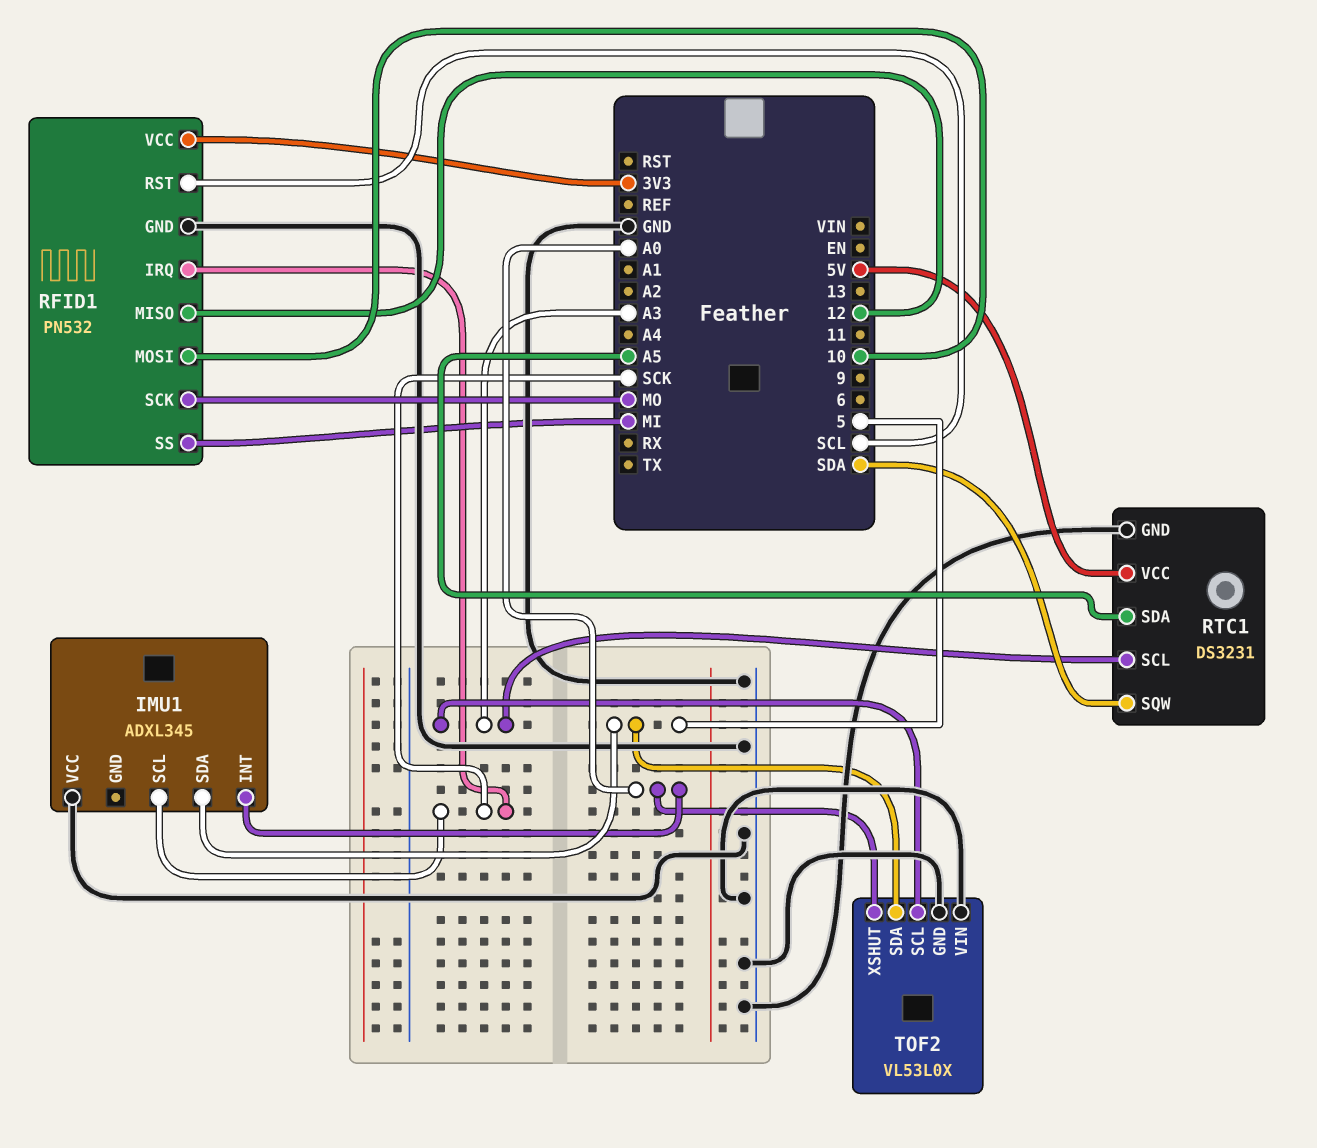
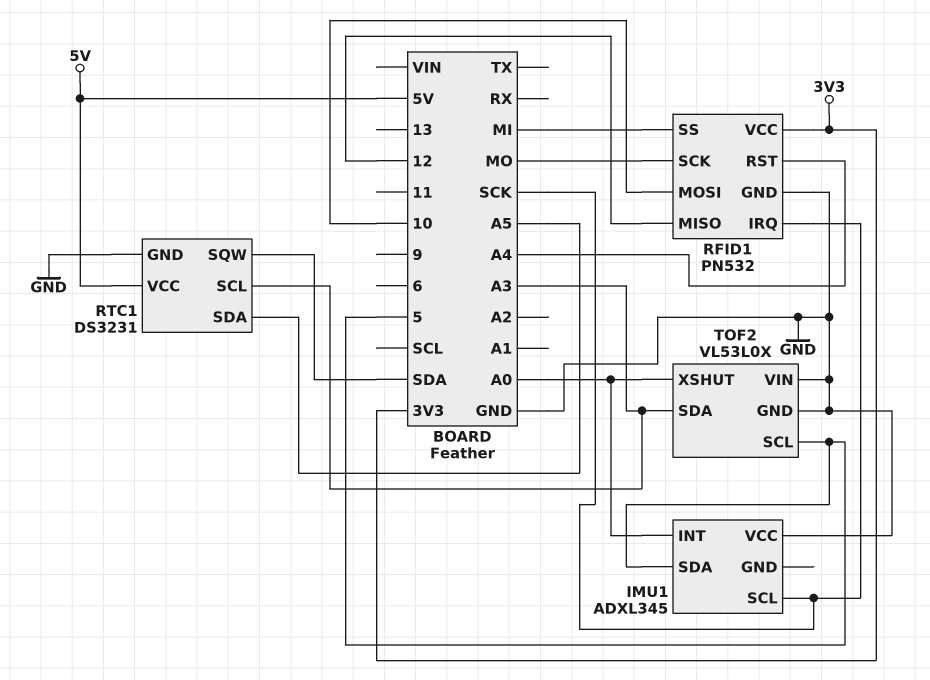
RFID1 pin RST: SCL -> A4
TOF2 pin SCL: A3 -> 5
TOF2 pin SDA: 5 -> A3

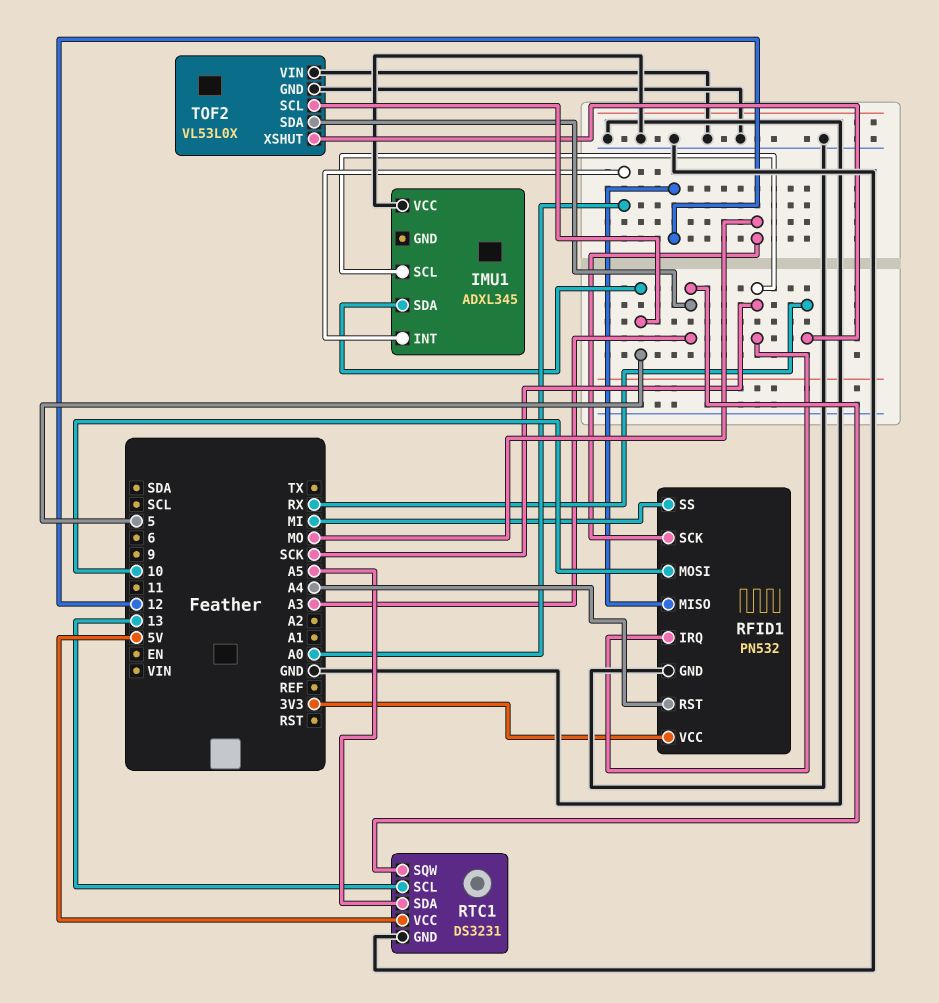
RTC1 pin SCL: A3 -> 13
RTC1 pin SQW: SDA -> A3
TOF2 pin XSHUT: A0 -> RX

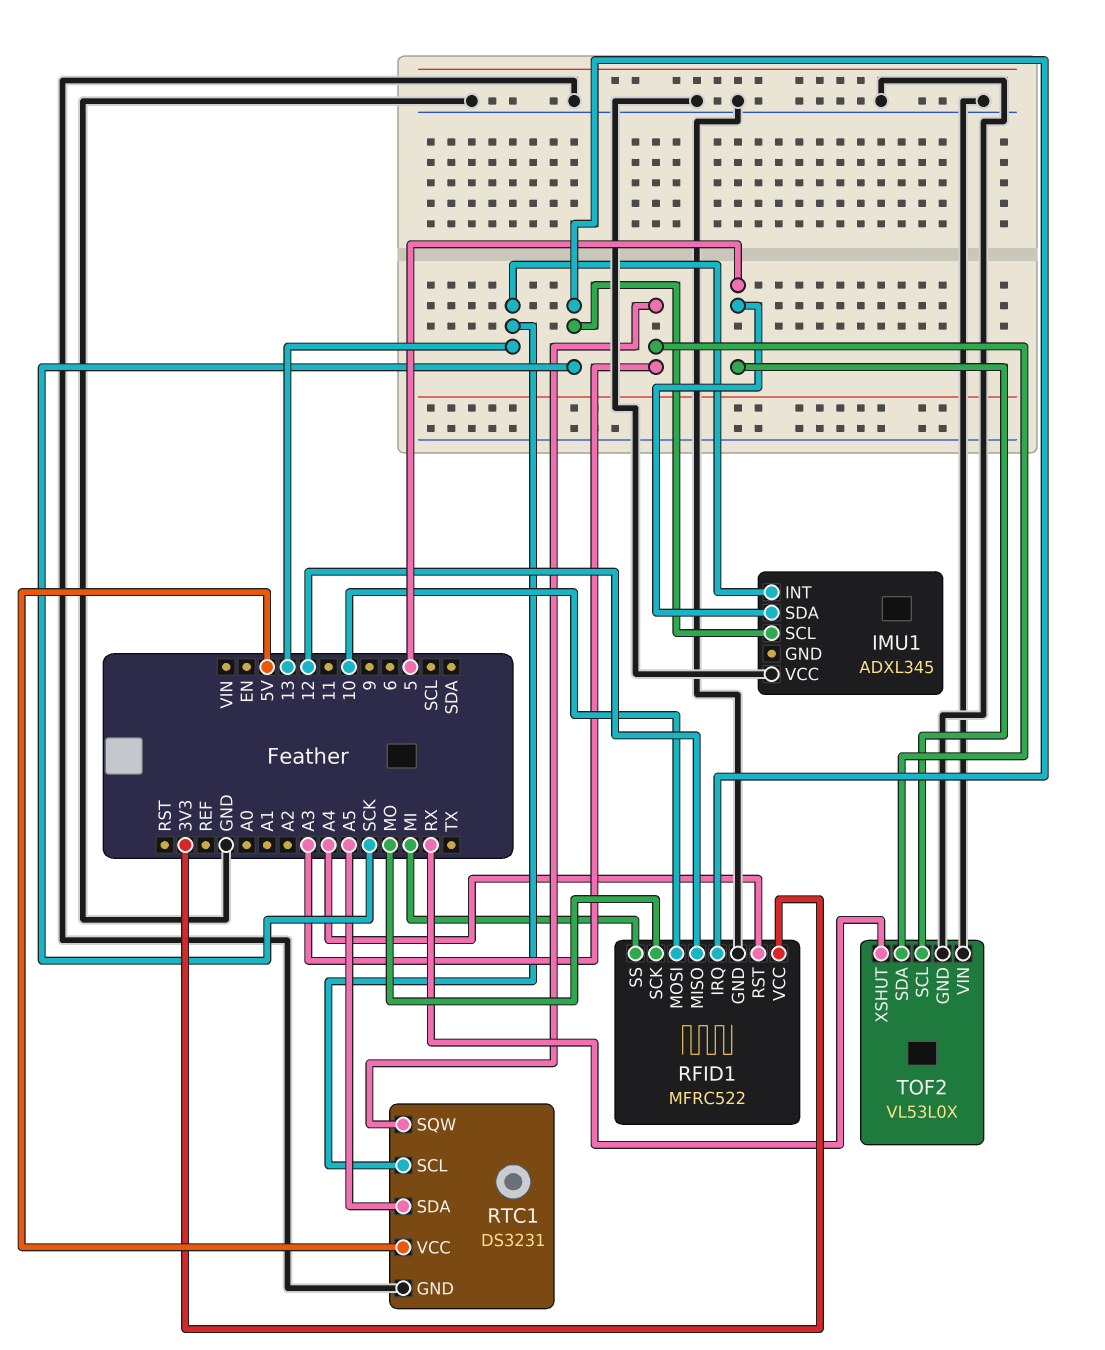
IMU1 pin INT: A0 -> 13
RFID1: PN532 -> MFRC522

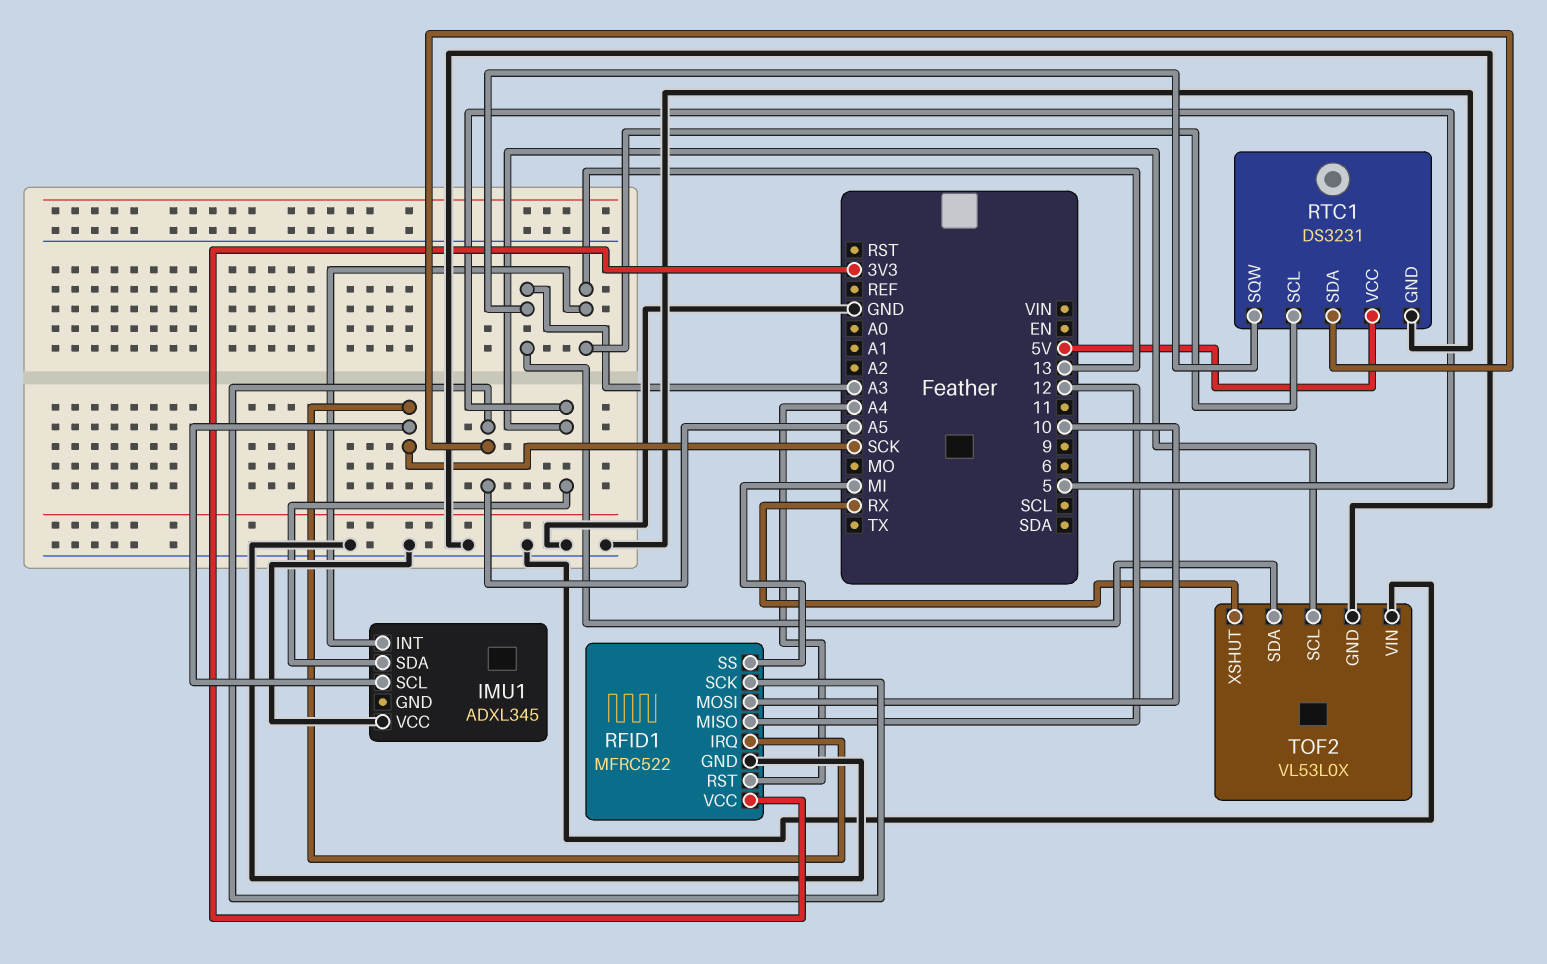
RFID1 pin SCK: MO -> A5

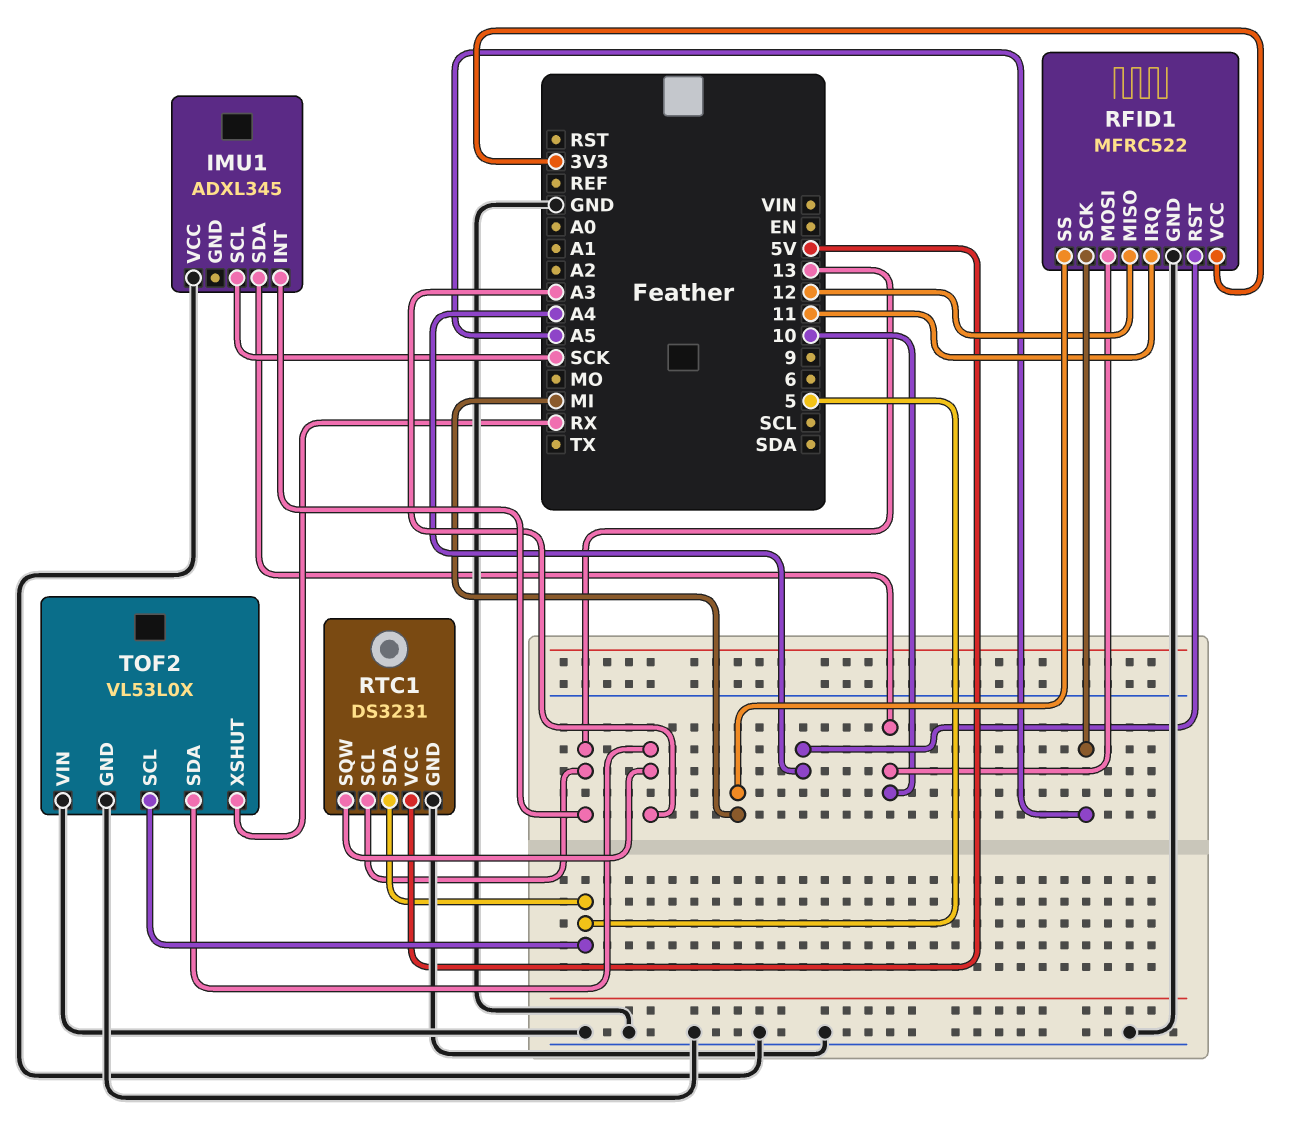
IMU1 pin SDA: 5 -> 10
RFID1 pin IRQ: SCK -> 11
RTC1 pin SDA: A5 -> 5

